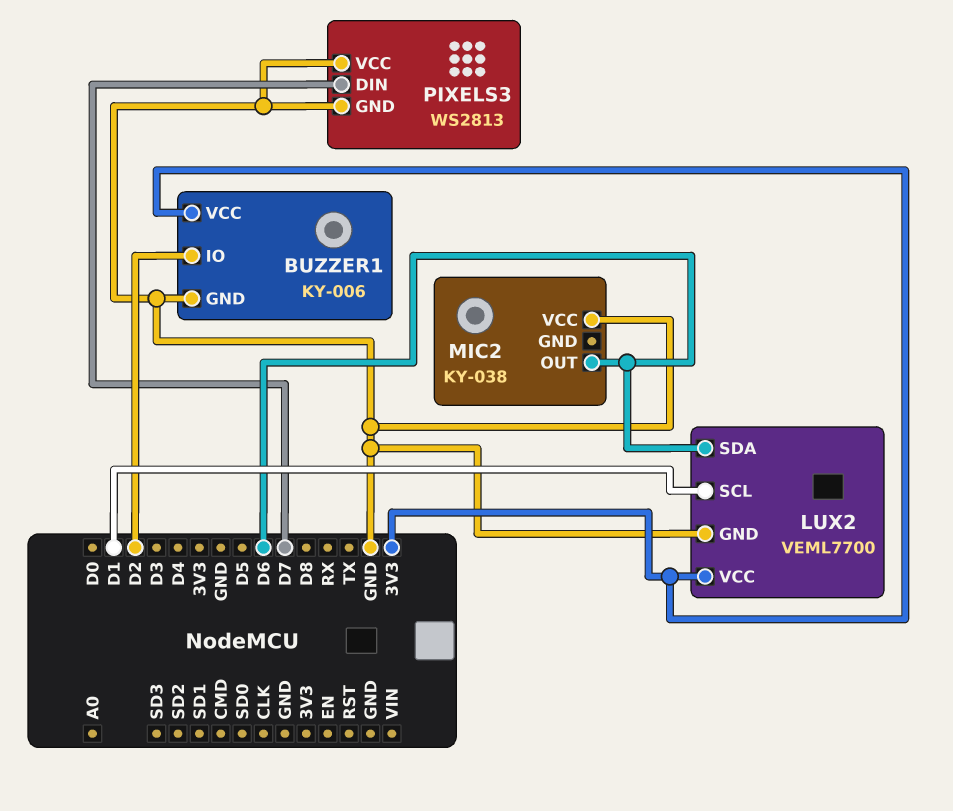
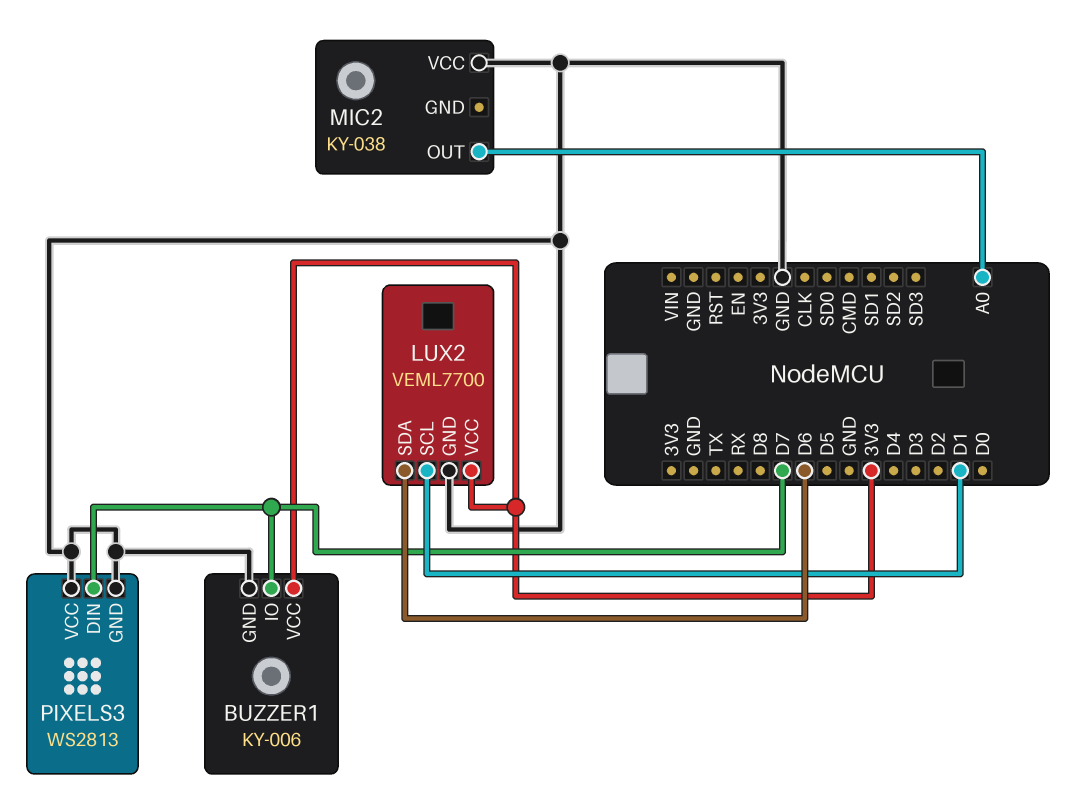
BUZZER1 pin IO: D2 -> D7
MIC2 pin OUT: D6 -> A0

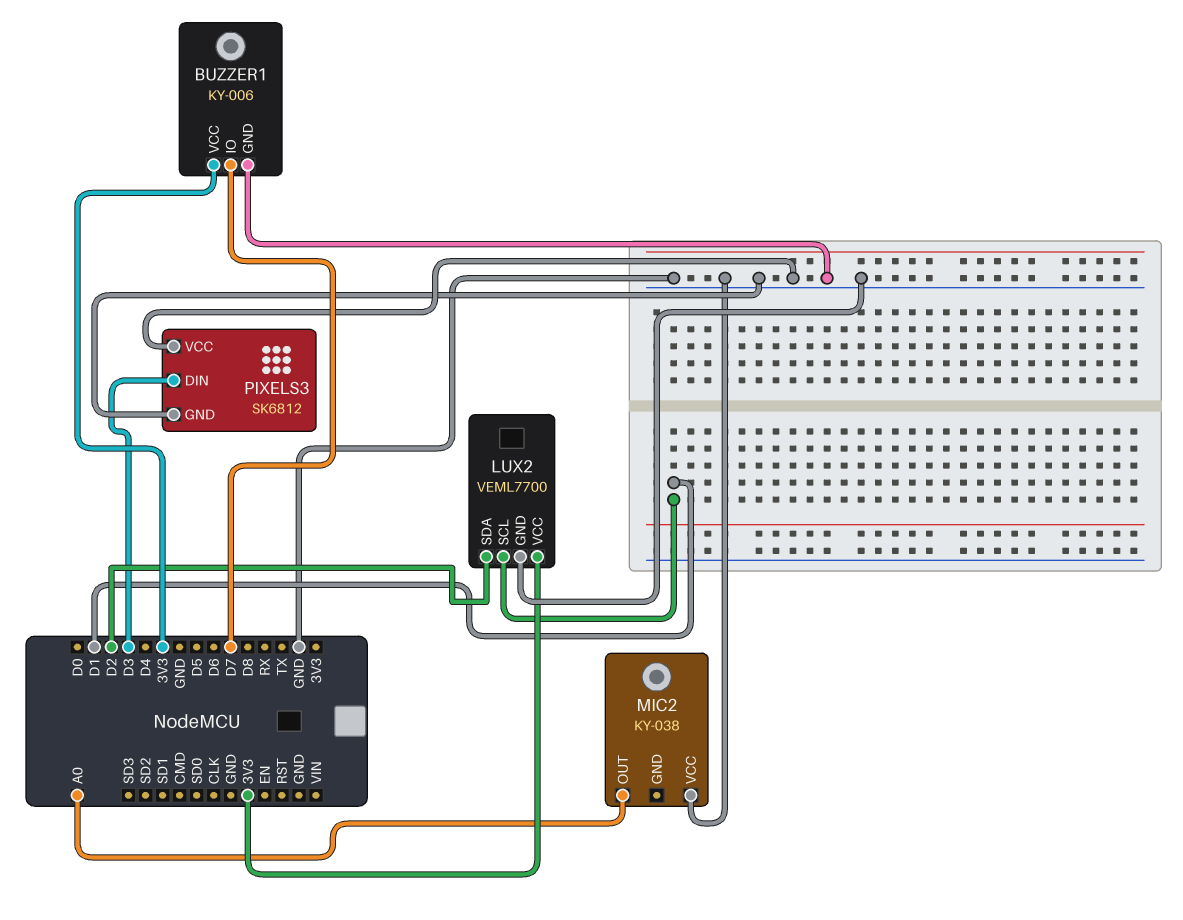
LUX2 pin SDA: D6 -> D2
PIXELS3: WS2813 -> SK6812
PIXELS3 pin DIN: D7 -> D3

